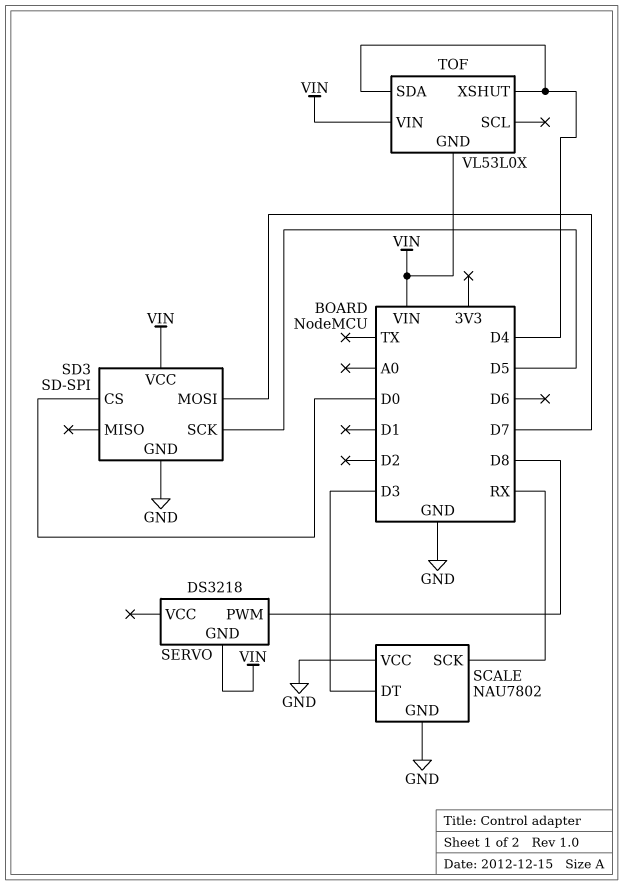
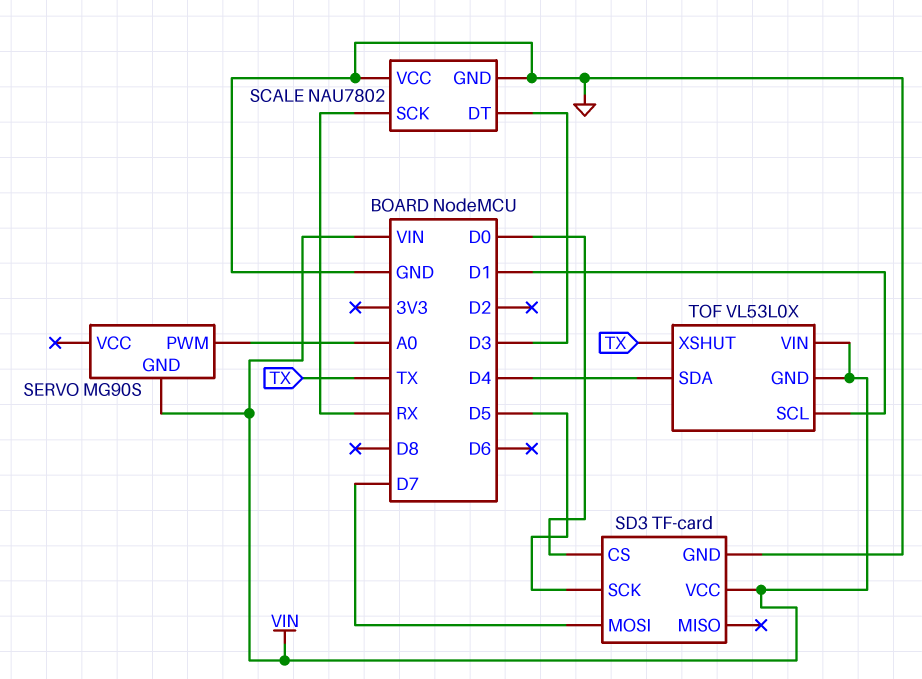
SD3: SD-SPI -> TF-card
SERVO: DS3218 -> MG90S
SERVO pin PWM: D8 -> A0
TOF pin SCL: none -> D1
TOF pin XSHUT: D4 -> TX

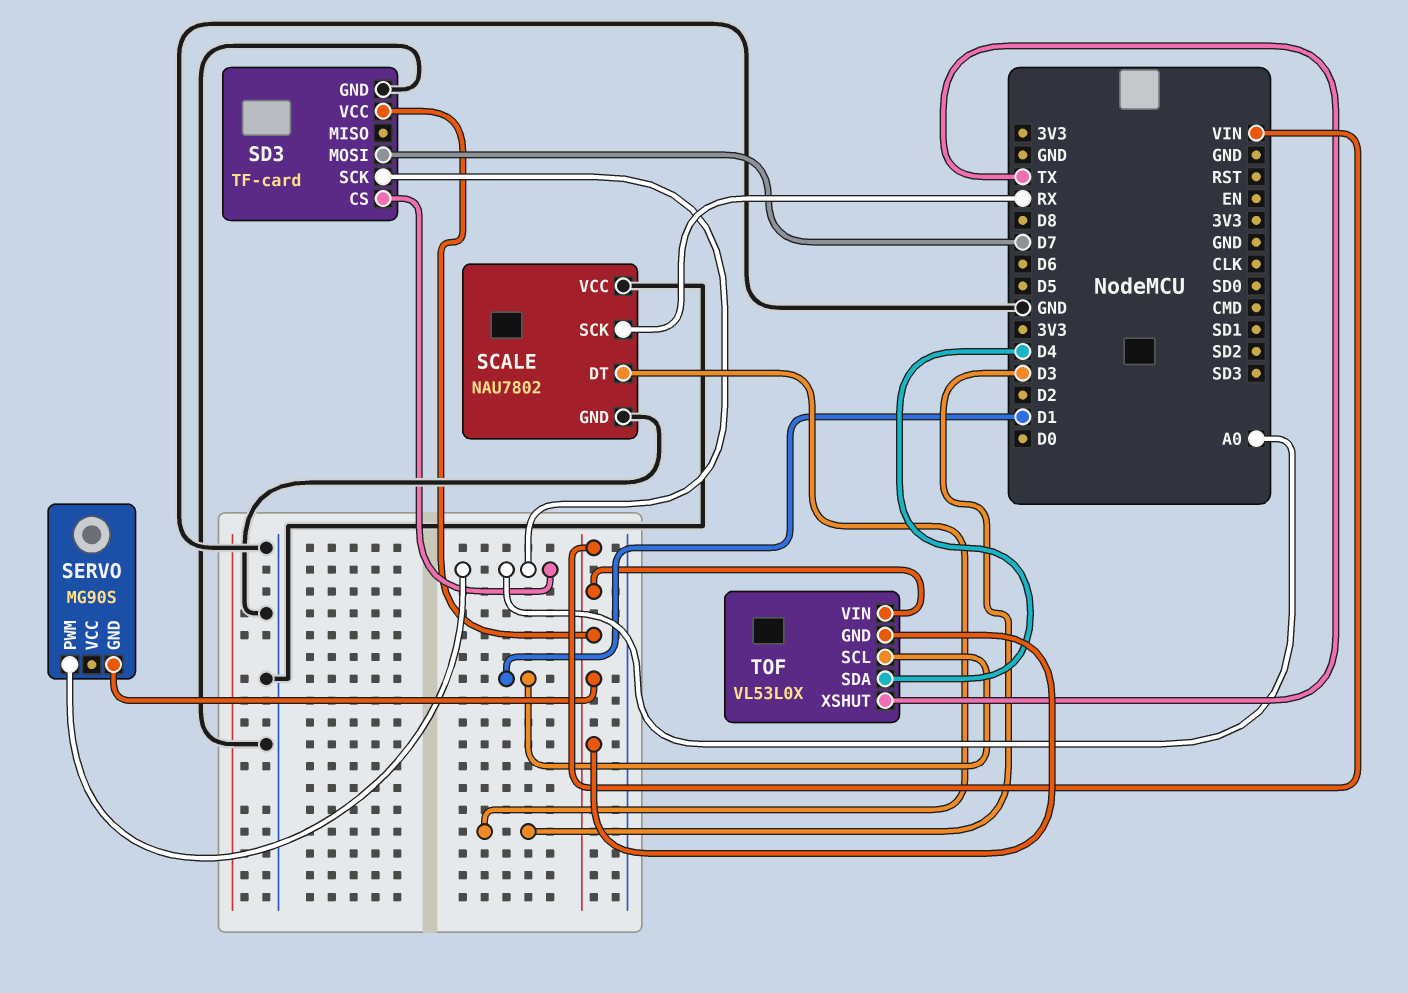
SD3 pin CS: D0 -> A0
SD3 pin SCK: D5 -> A0

